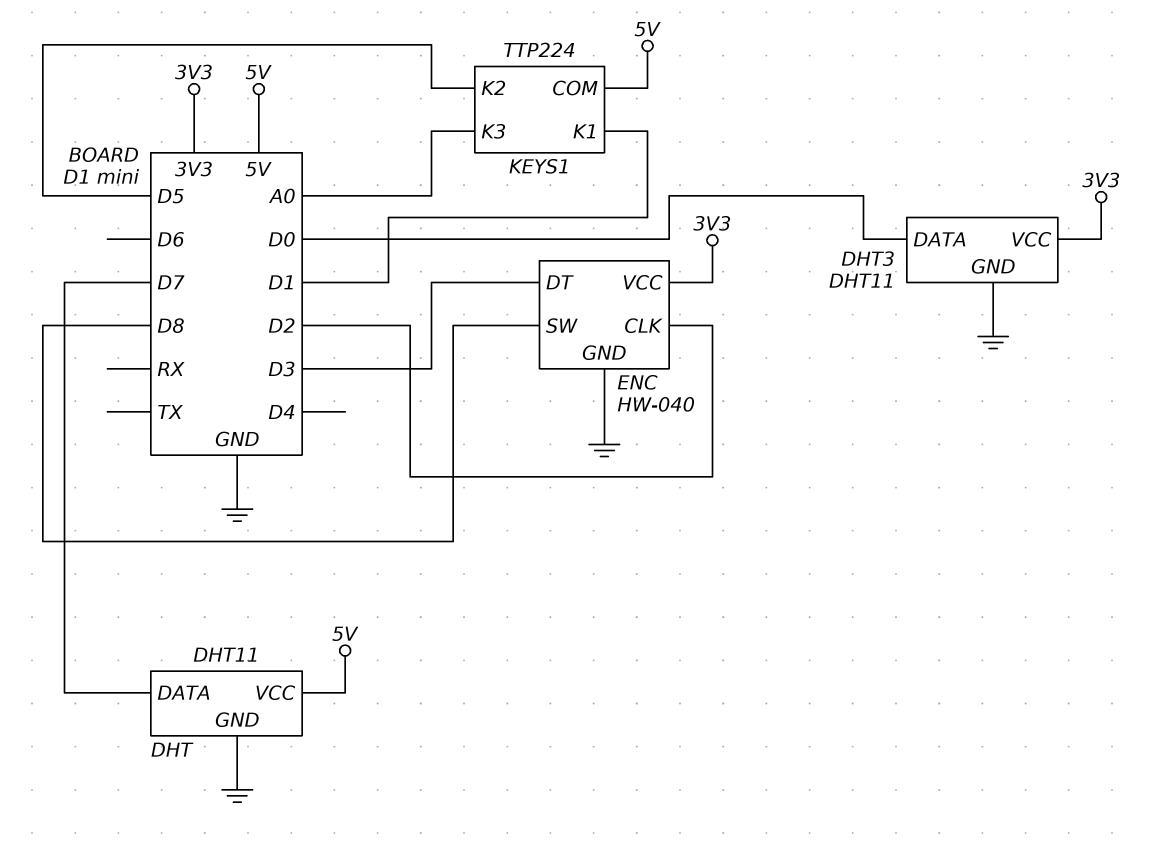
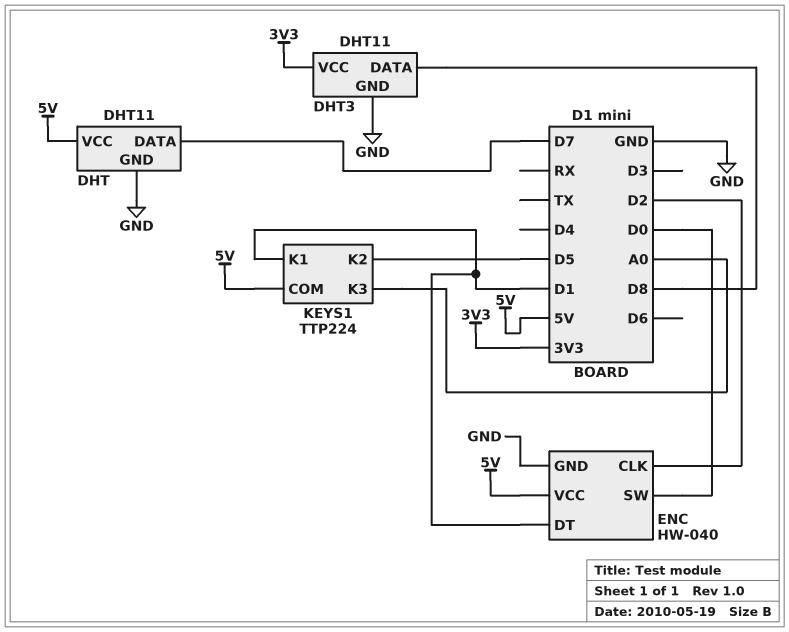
DHT3 pin DATA: D0 -> D8
ENC pin DT: D3 -> D1
ENC pin SW: D8 -> D0
ENC pin VCC: 3V3 -> 5V

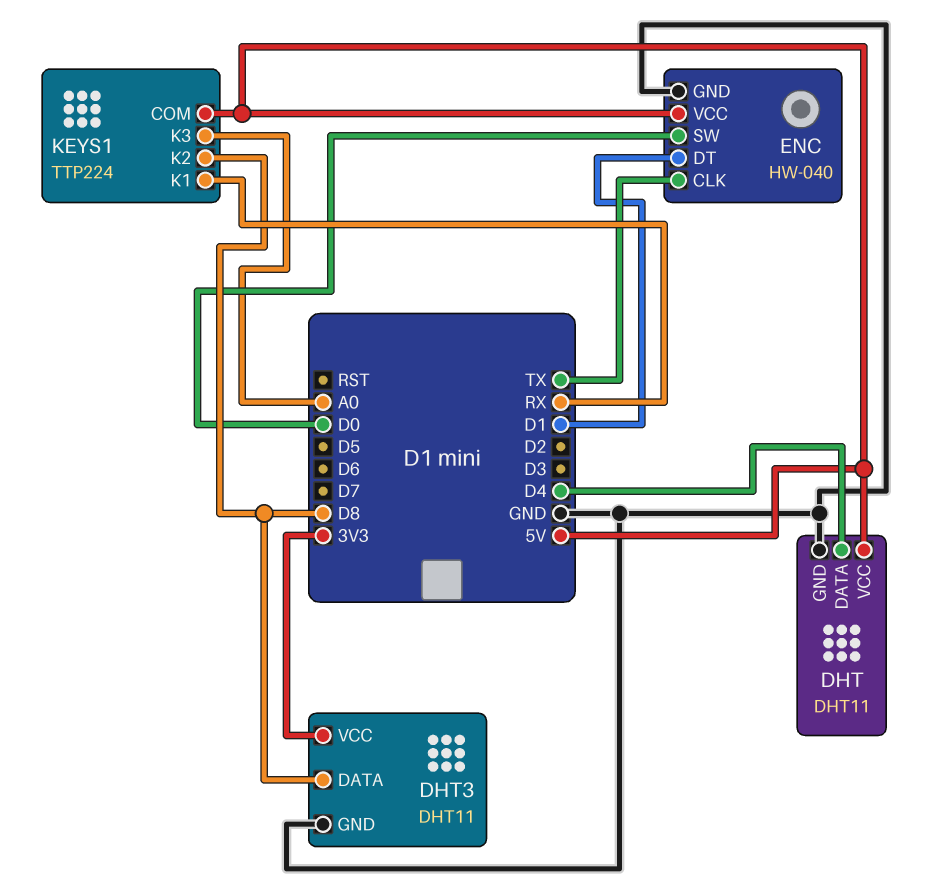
DHT pin DATA: D7 -> D4
ENC pin CLK: D2 -> TX
KEYS1 pin K1: D1 -> RX
KEYS1 pin K2: D5 -> D8

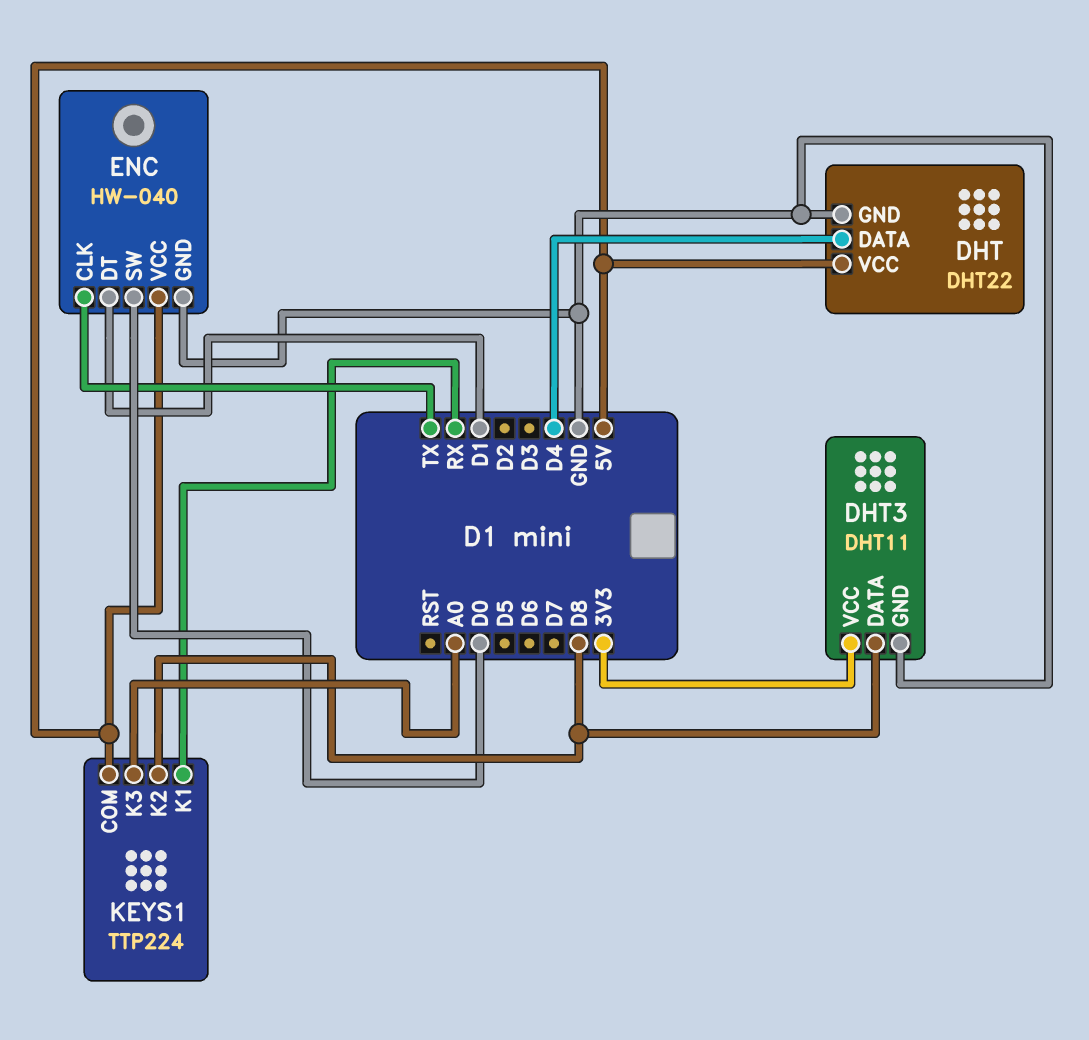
DHT: DHT11 -> DHT22

